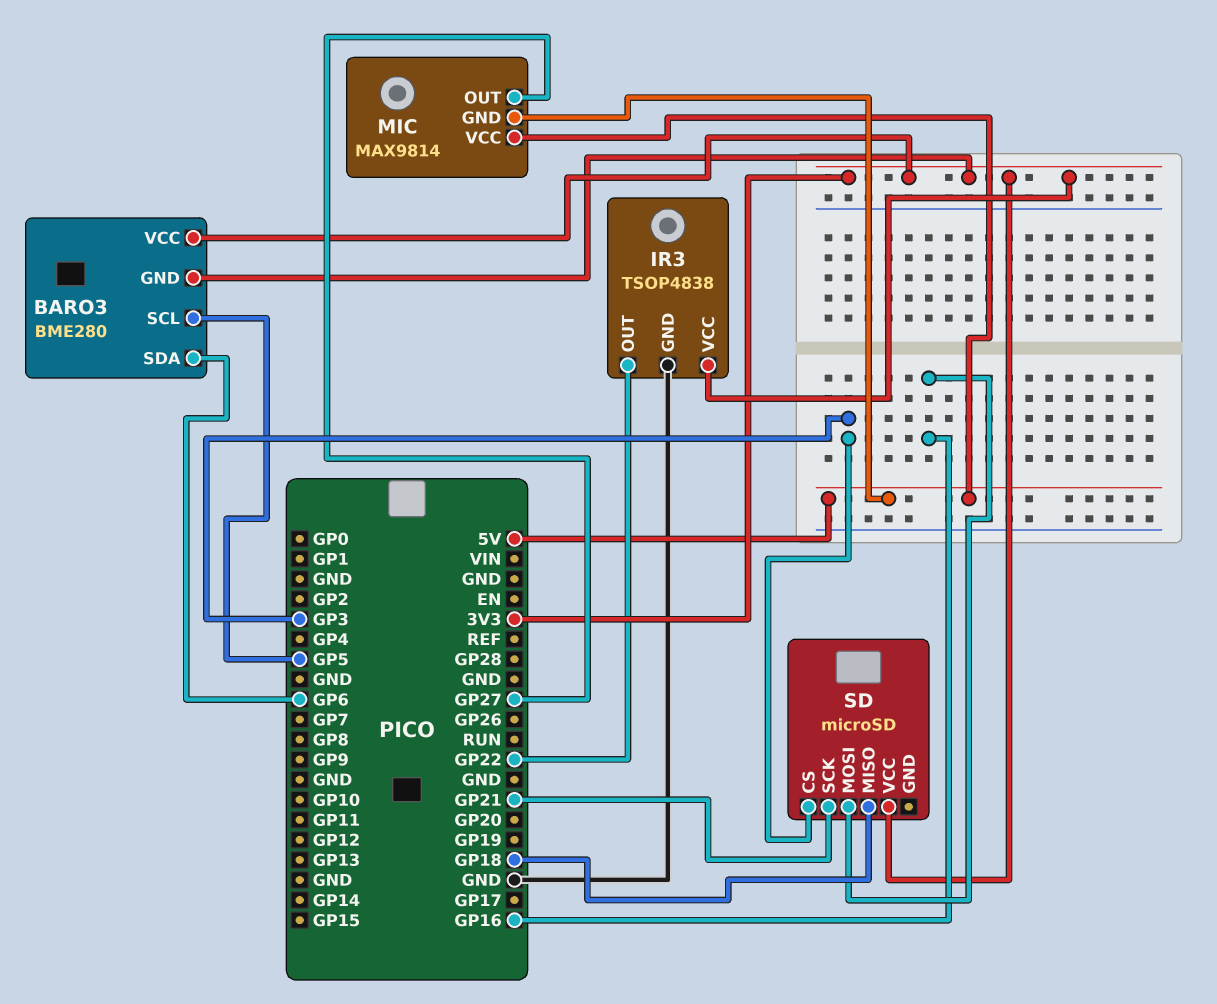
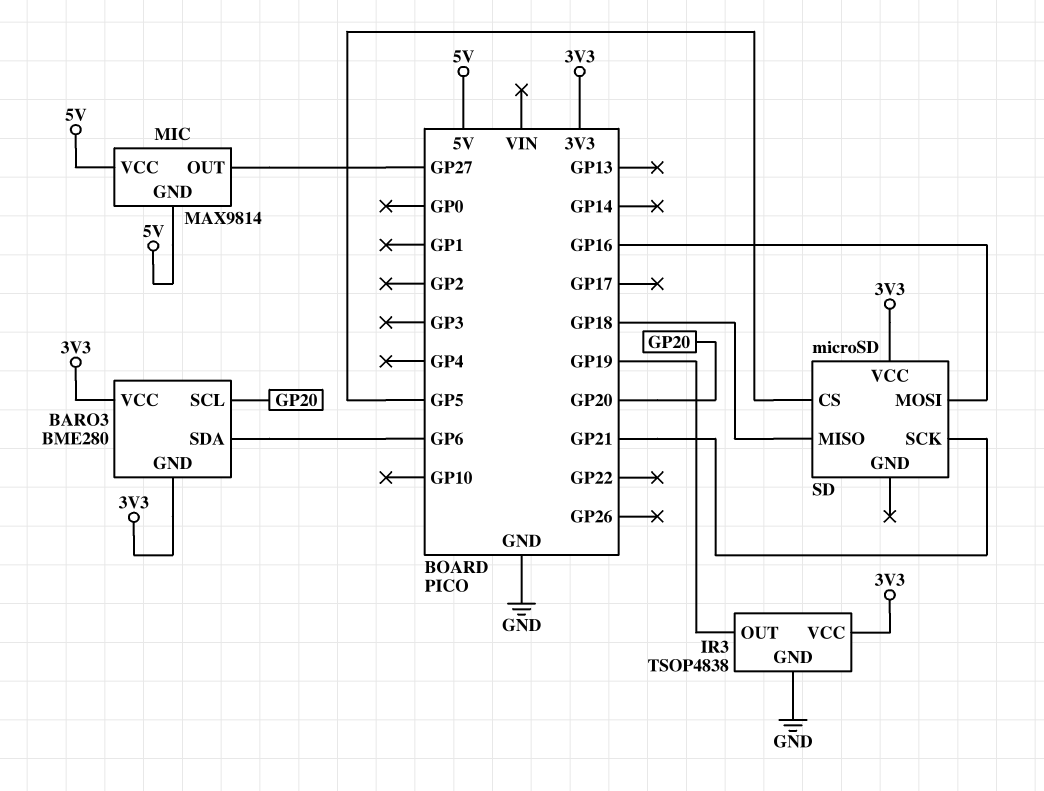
BARO3 pin SCL: GP5 -> GP20
IR3 pin OUT: GP22 -> GP19
SD pin CS: GP3 -> GP5

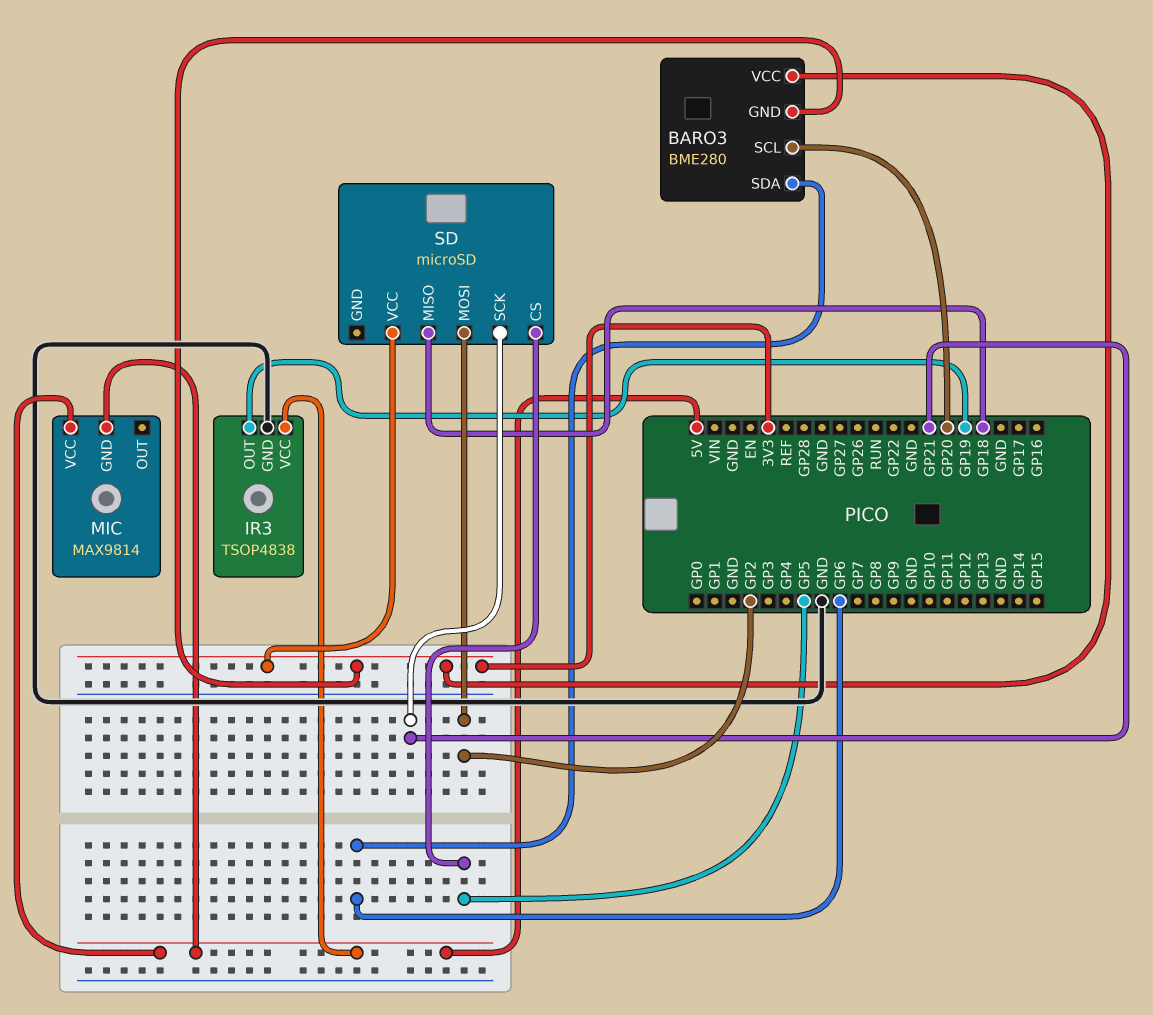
IR3 pin VCC: 3V3 -> 5V
MIC pin OUT: GP27 -> none
SD pin MOSI: GP16 -> GP2

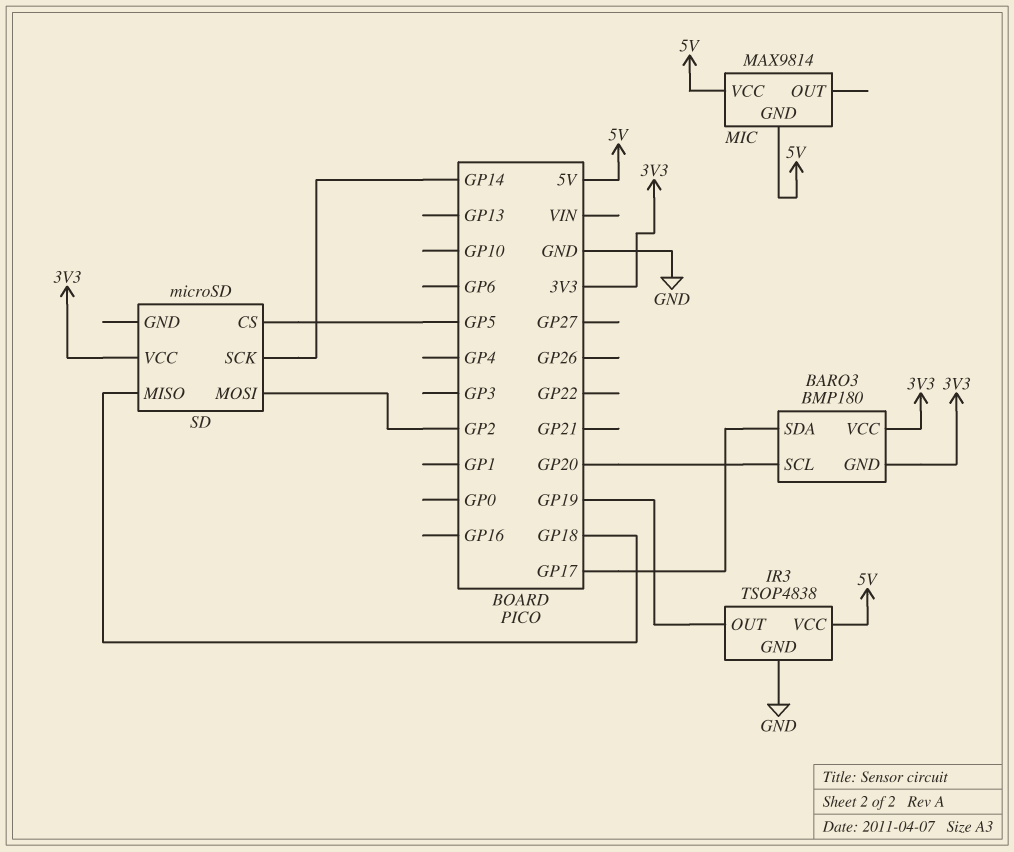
BARO3: BME280 -> BMP180
BARO3 pin SDA: GP6 -> GP17
SD pin SCK: GP21 -> GP14

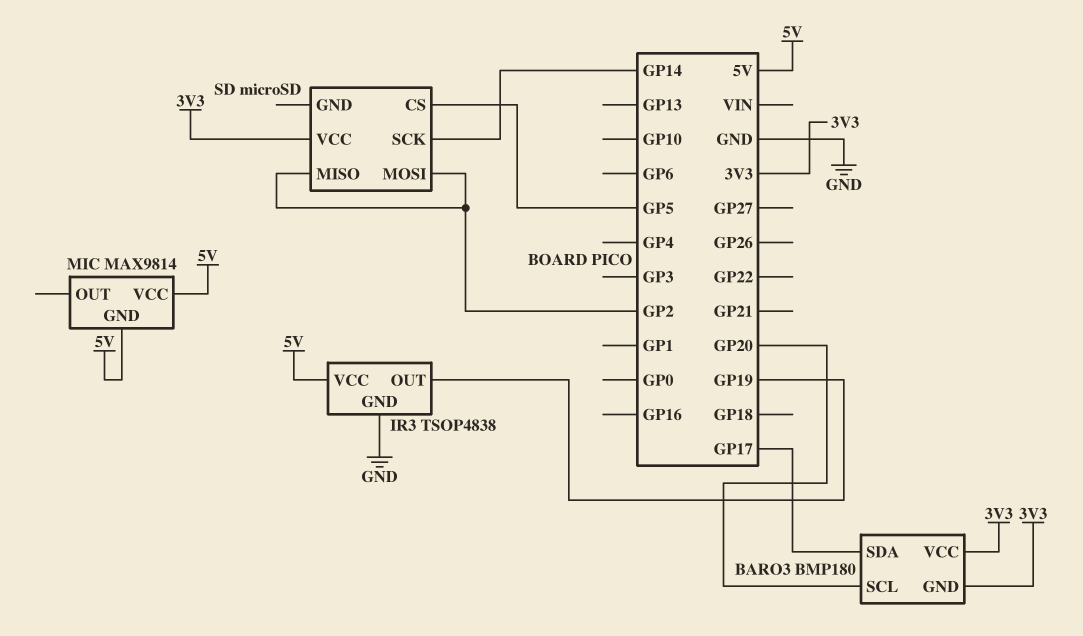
SD pin MISO: GP18 -> GP2

